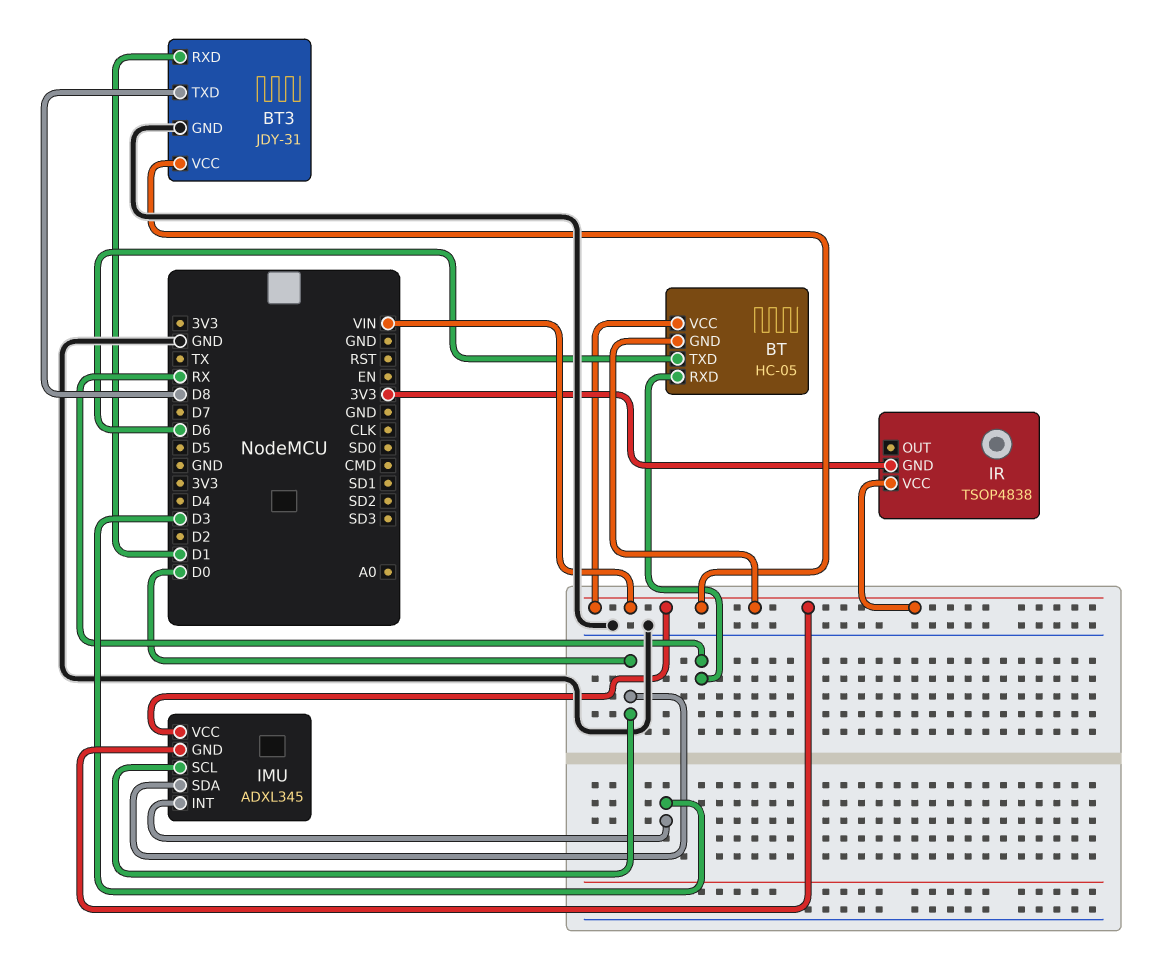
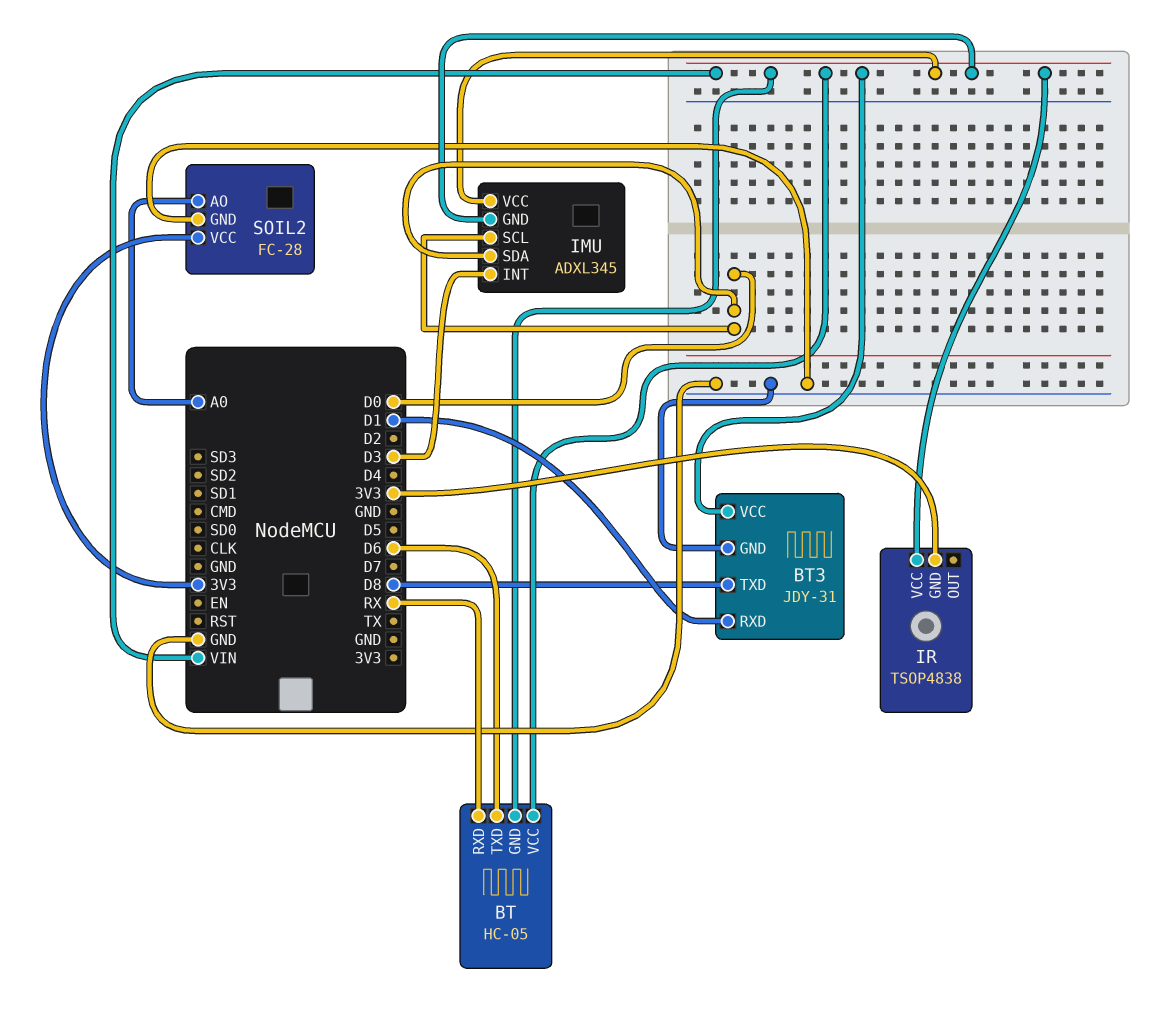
SOIL2: none -> FC-28
SOIL2 pin AO: none -> A0
SOIL2 pin GND: none -> GND
SOIL2 pin VCC: none -> 3V3

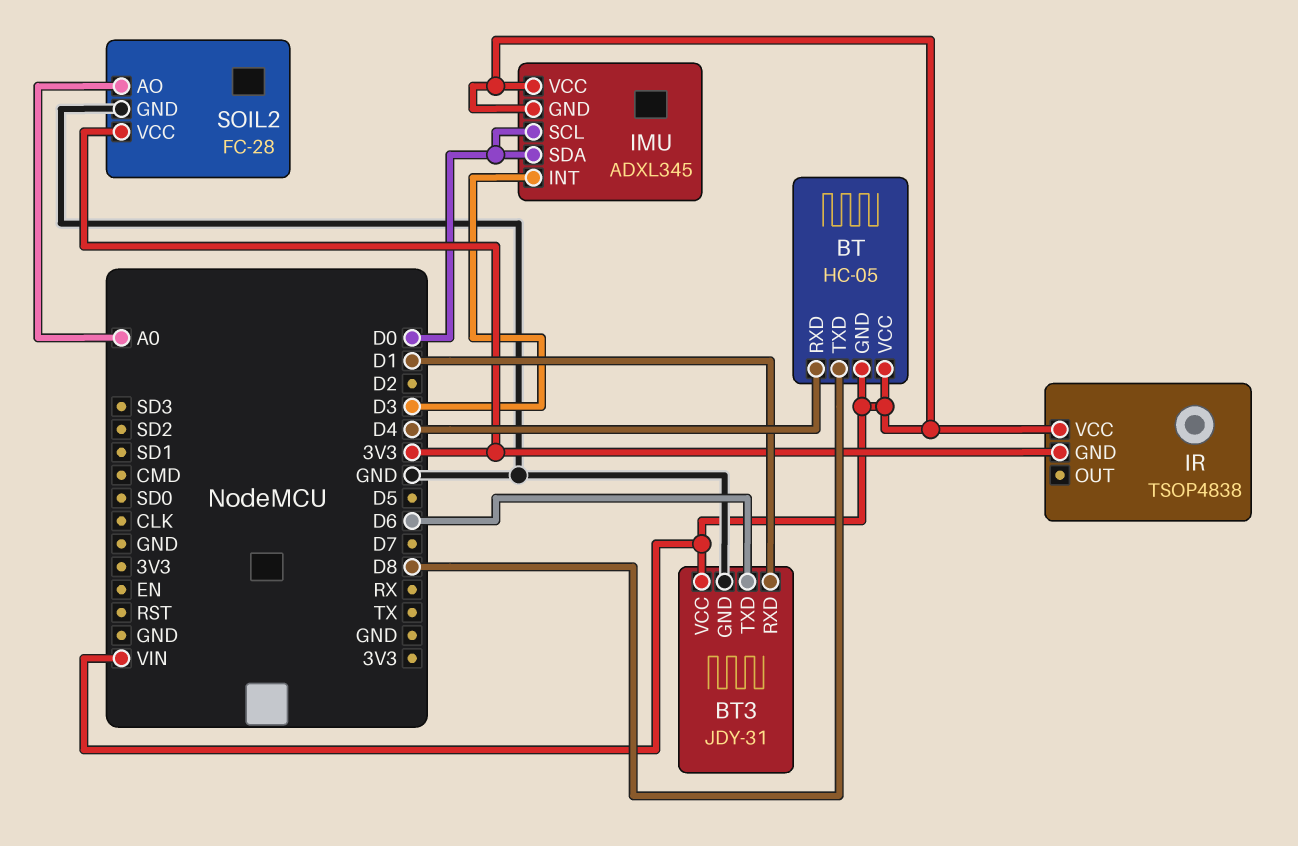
BT pin RXD: RX -> D4
BT pin TXD: D6 -> D8
BT3 pin TXD: D8 -> D6

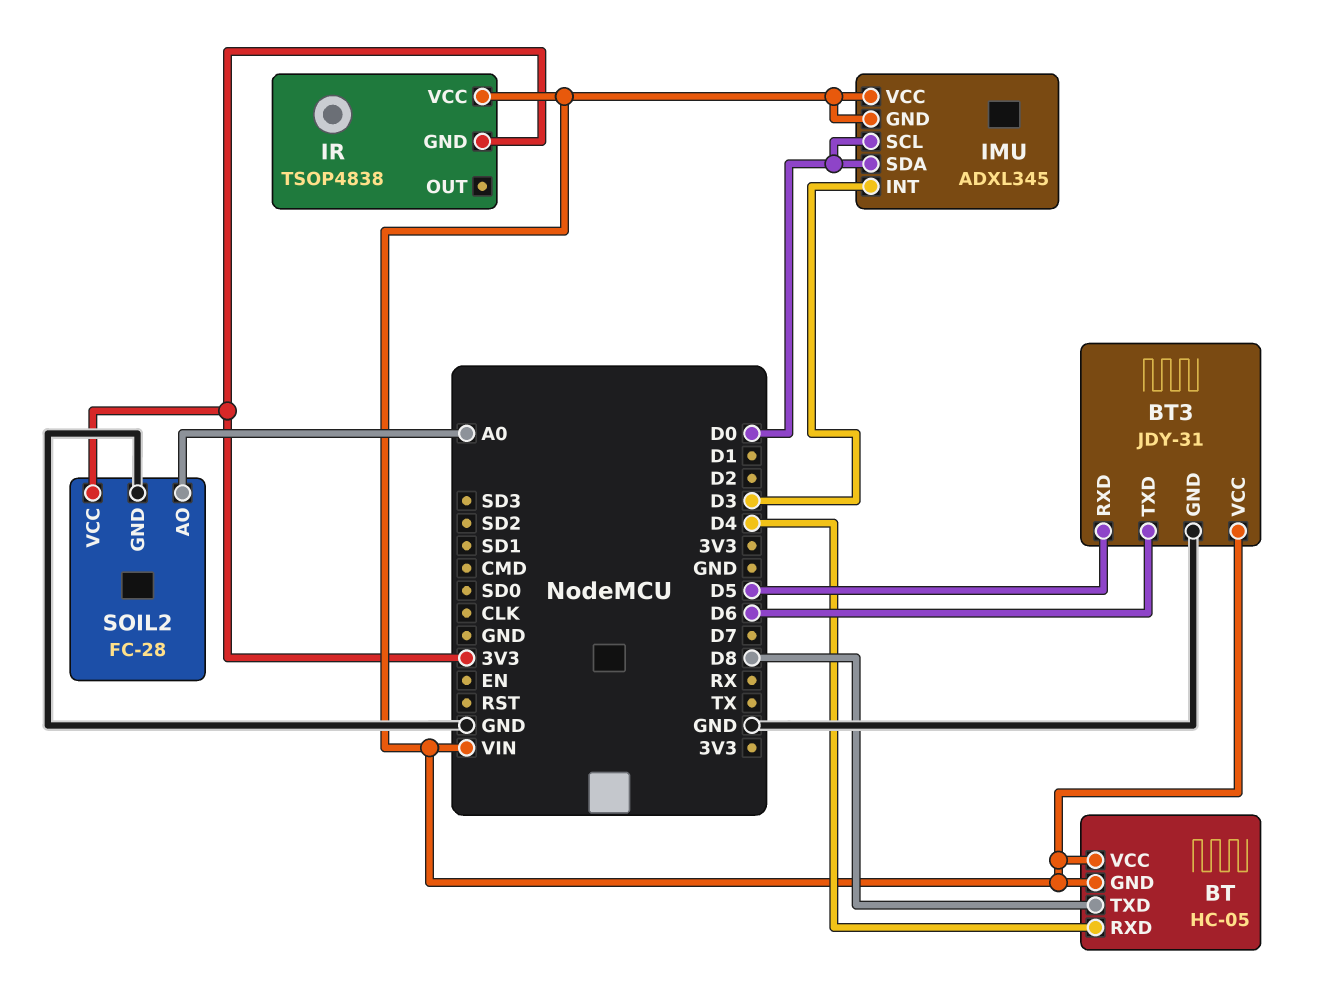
BT3 pin RXD: D1 -> D5

